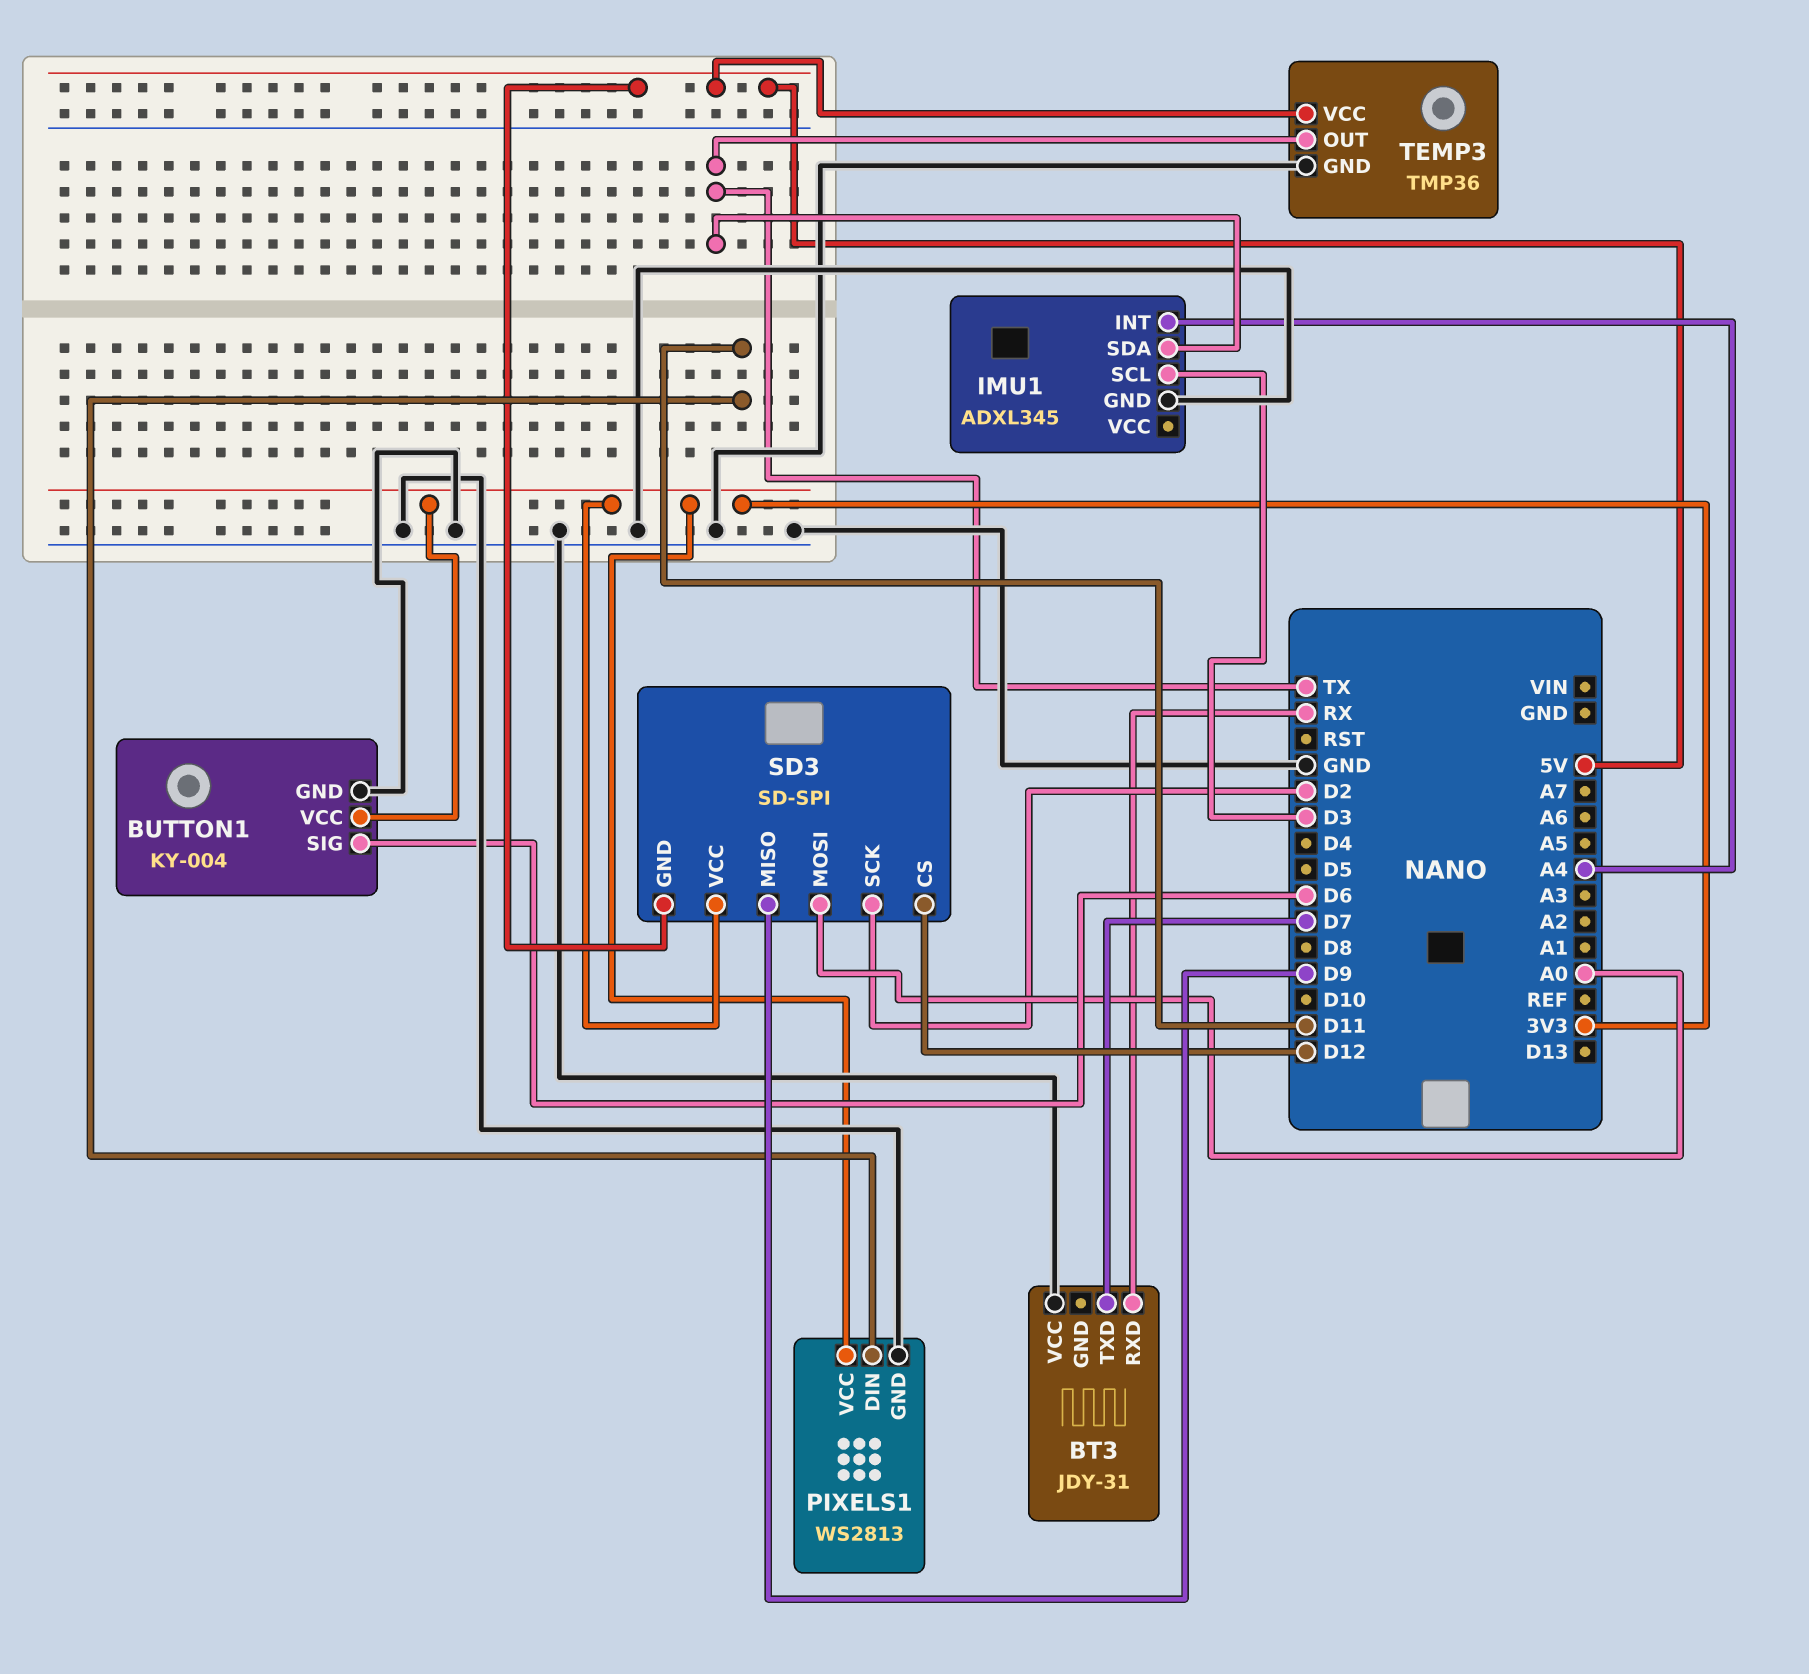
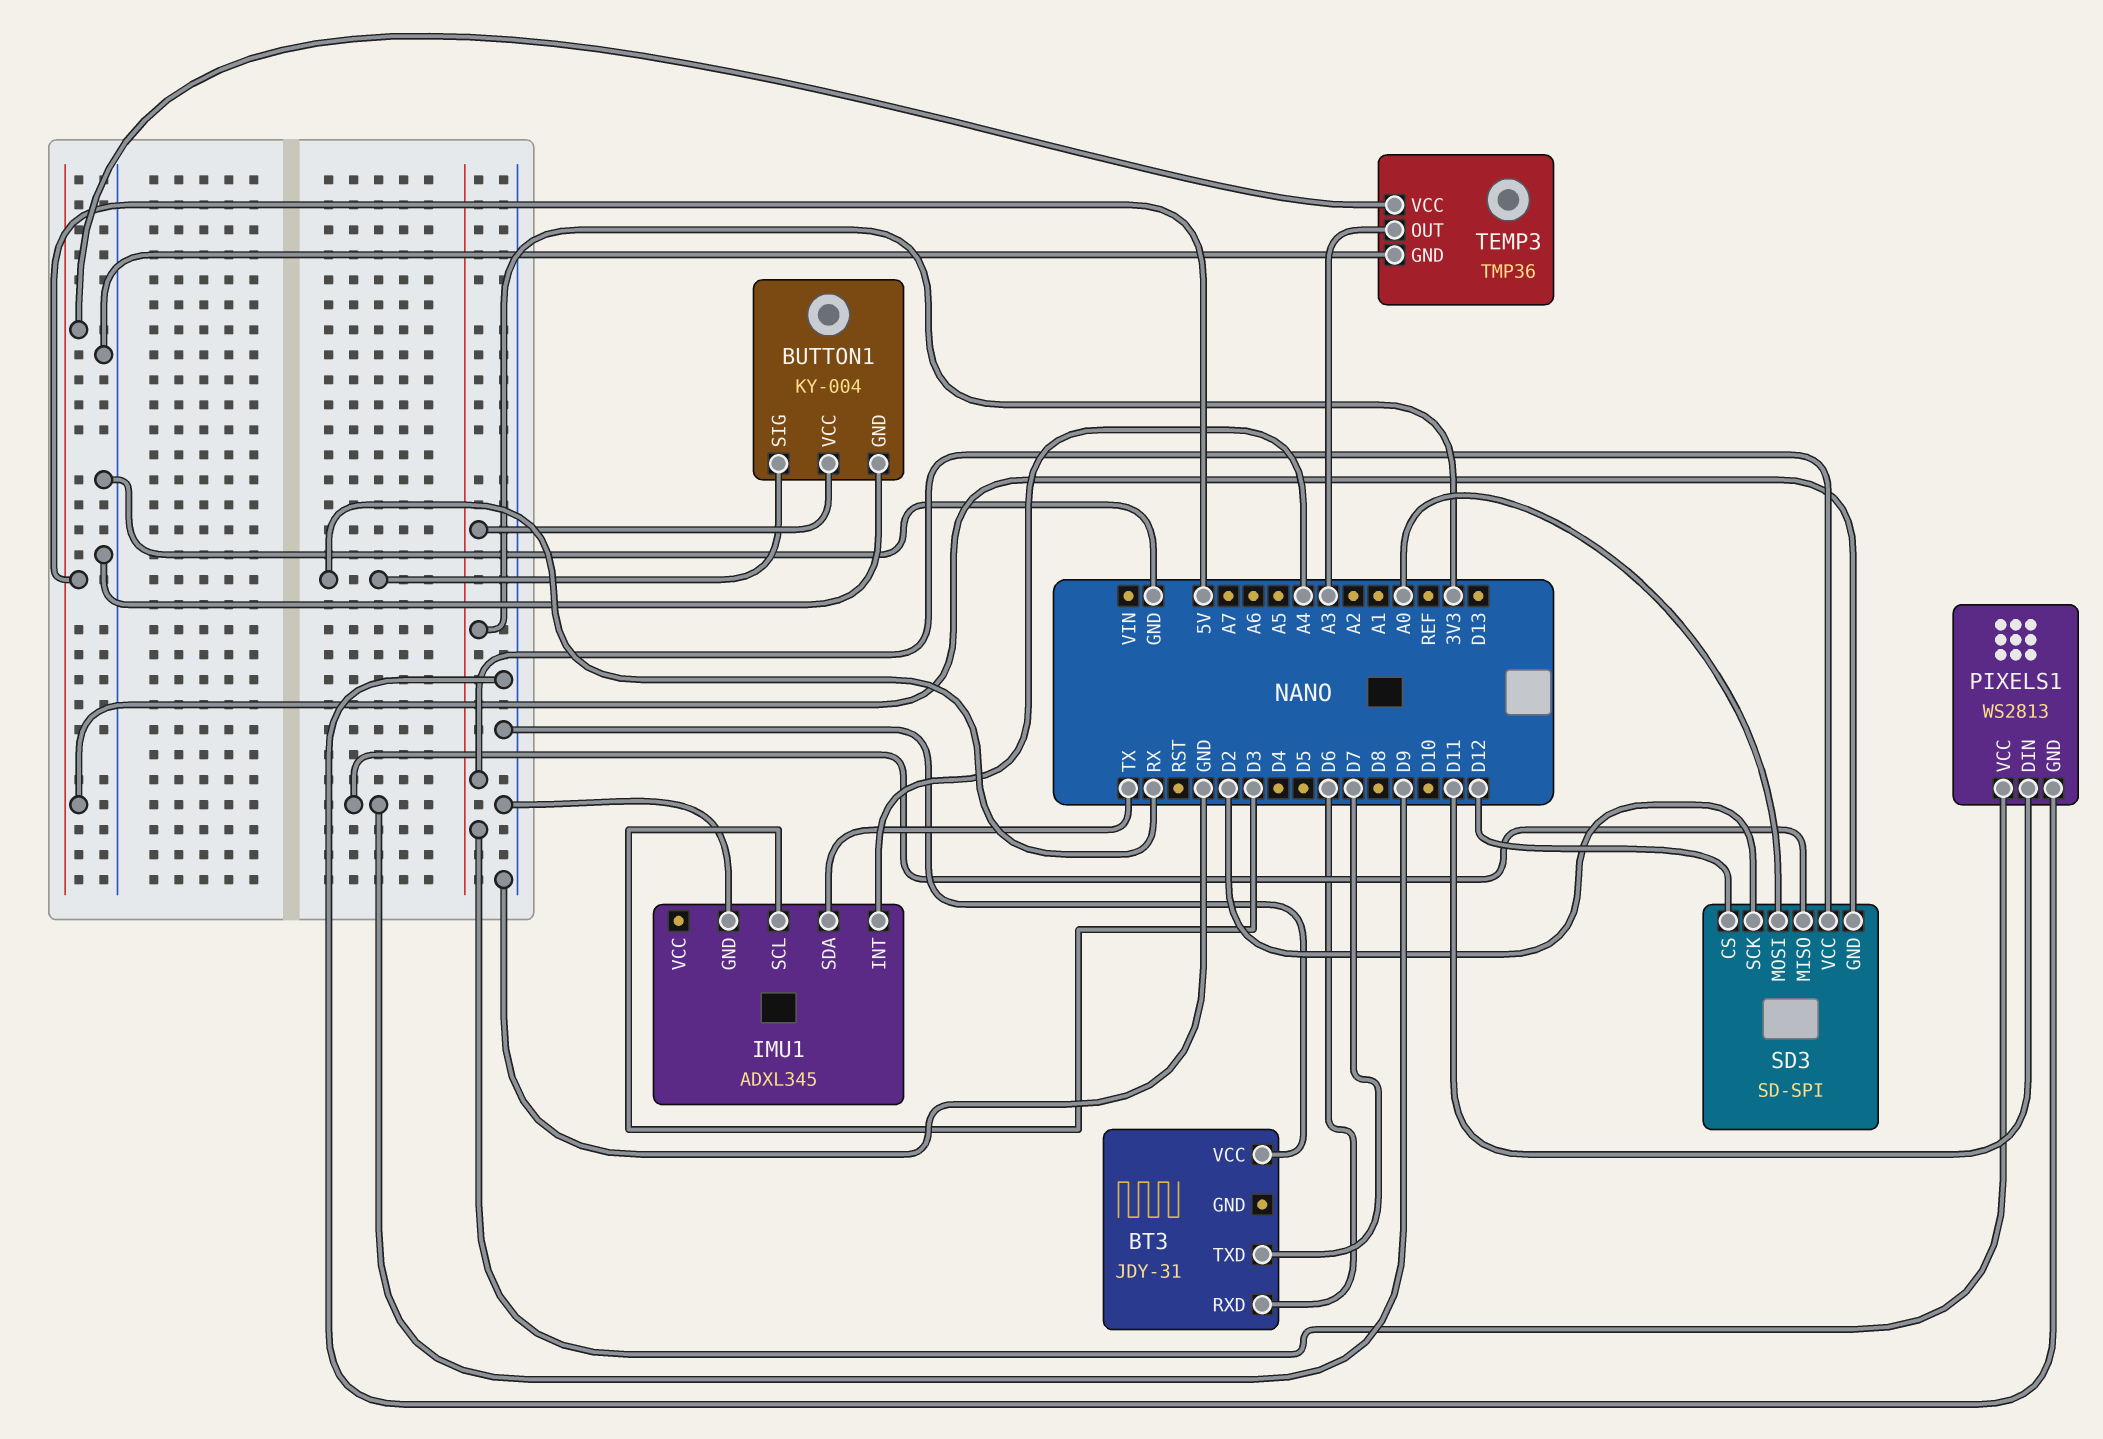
BT3 pin RXD: RX -> D6
BUTTON1 pin SIG: D6 -> RX
TEMP3 pin OUT: TX -> A3

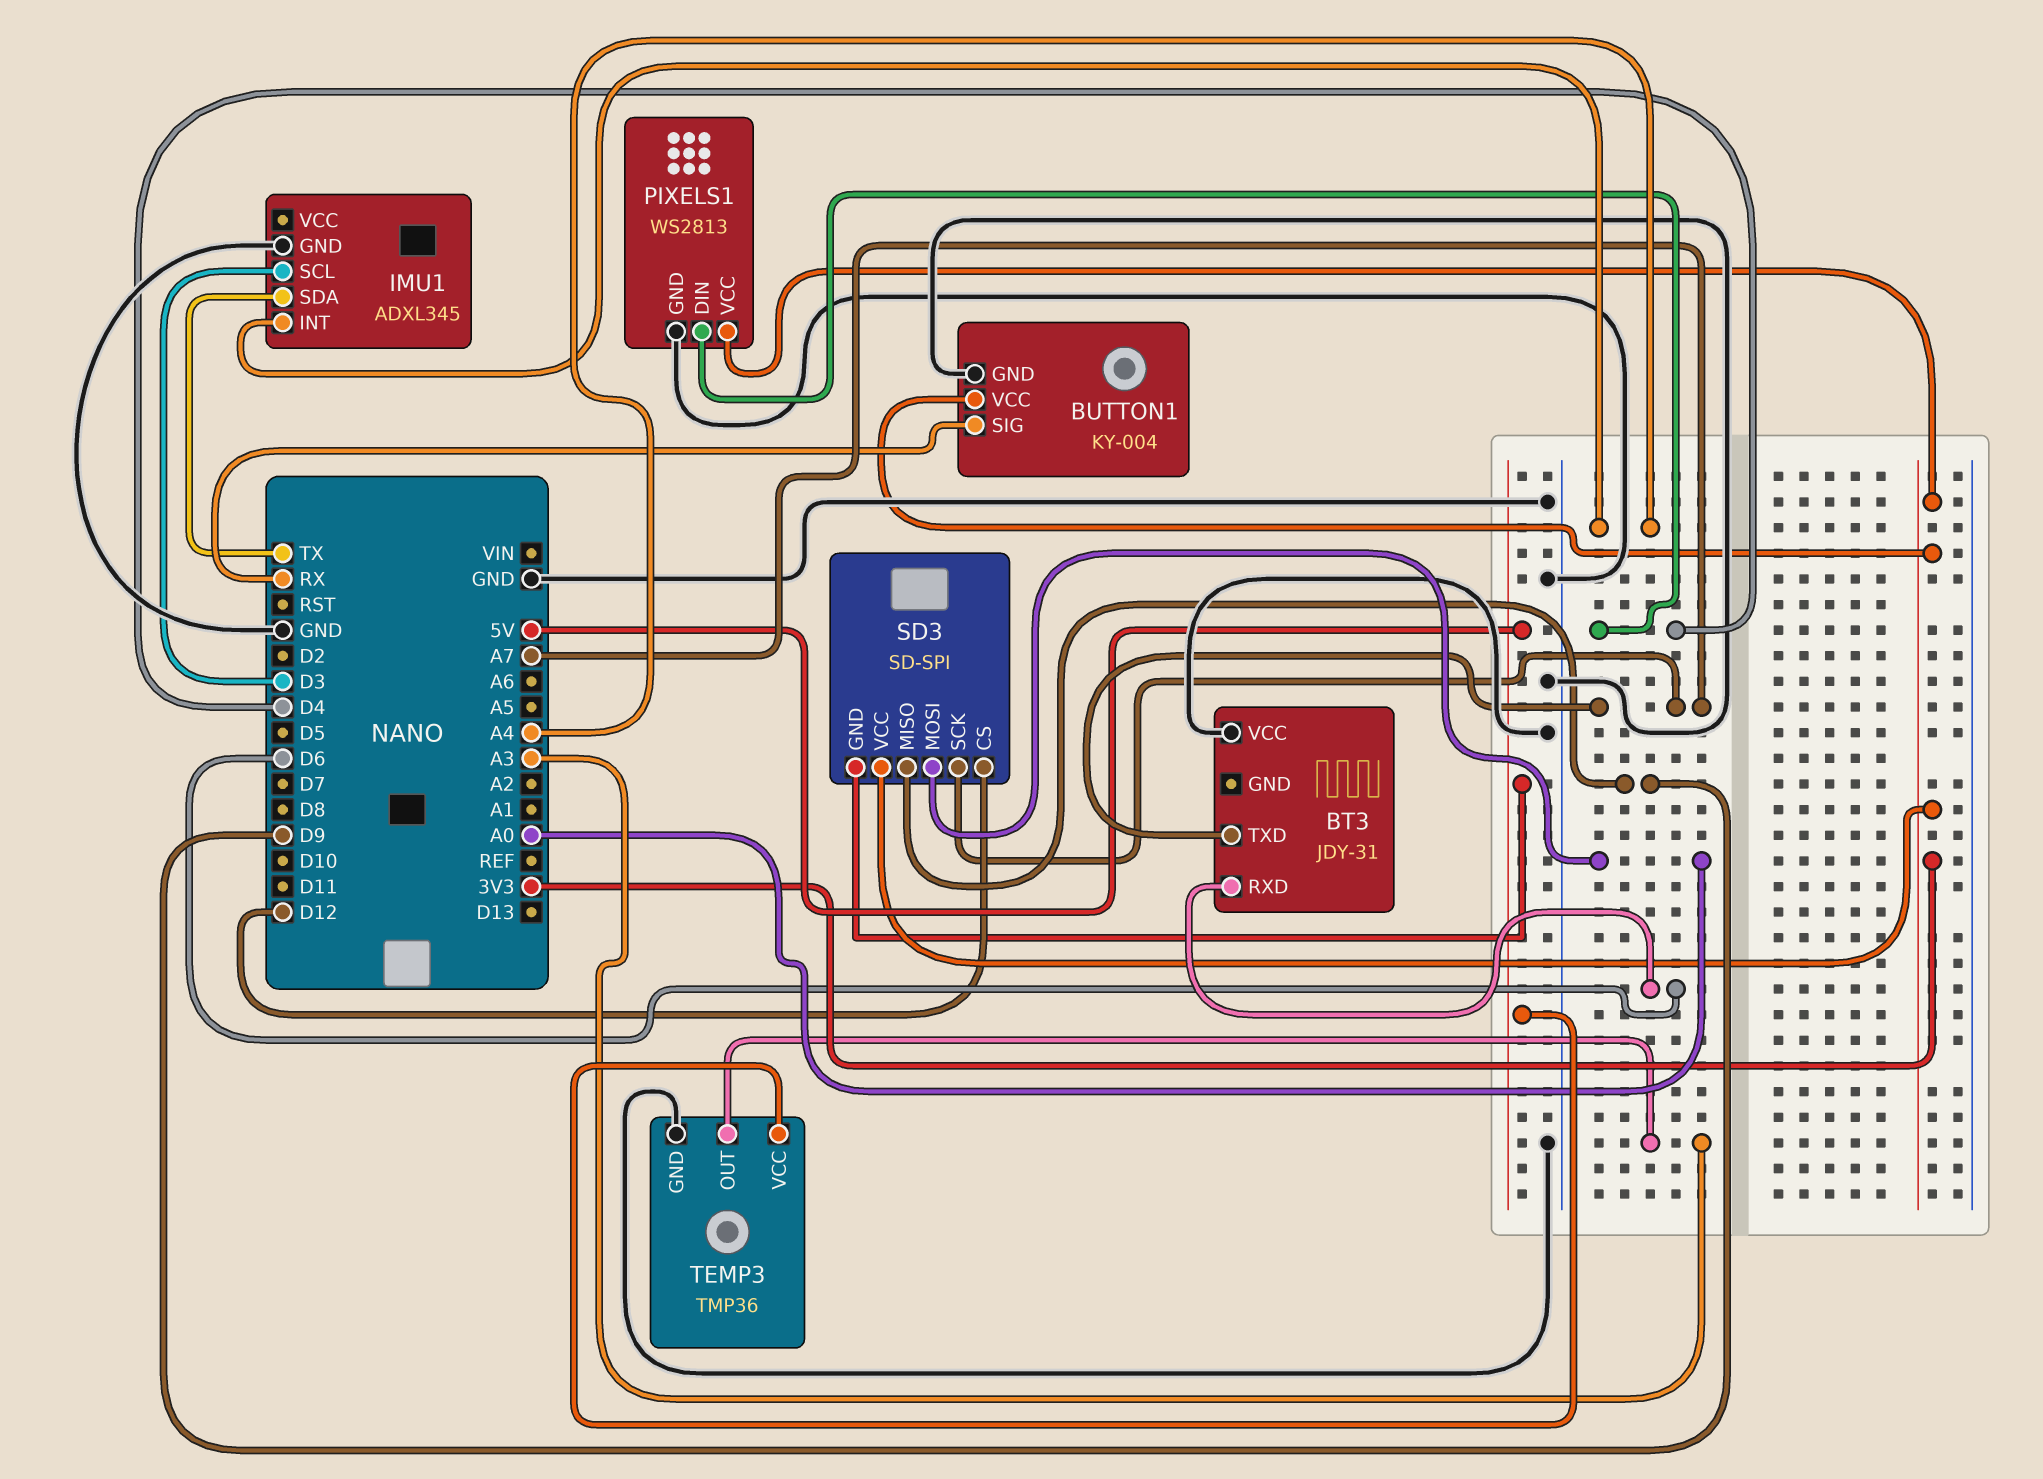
BT3 pin TXD: D7 -> A7
PIXELS1 pin DIN: D11 -> D4
SD3 pin SCK: D2 -> A7

